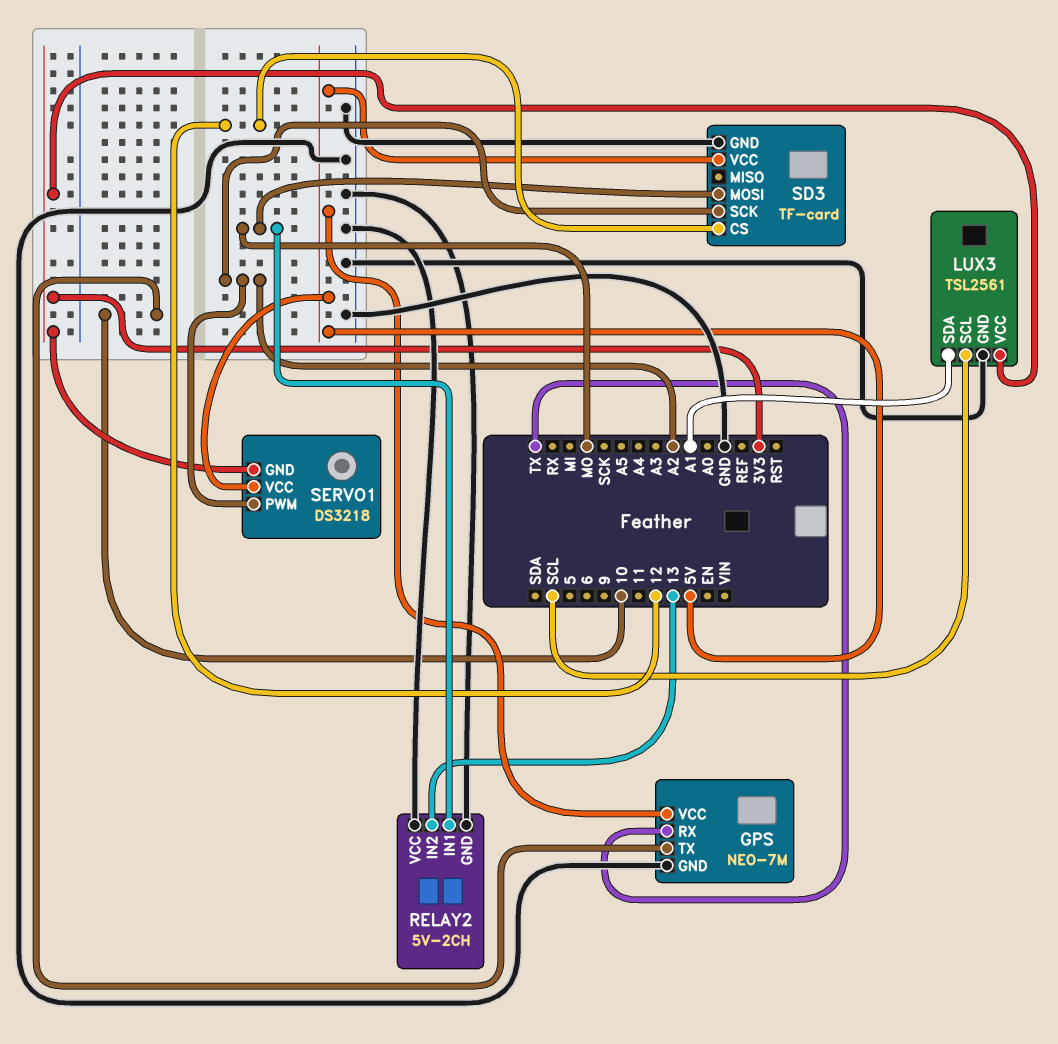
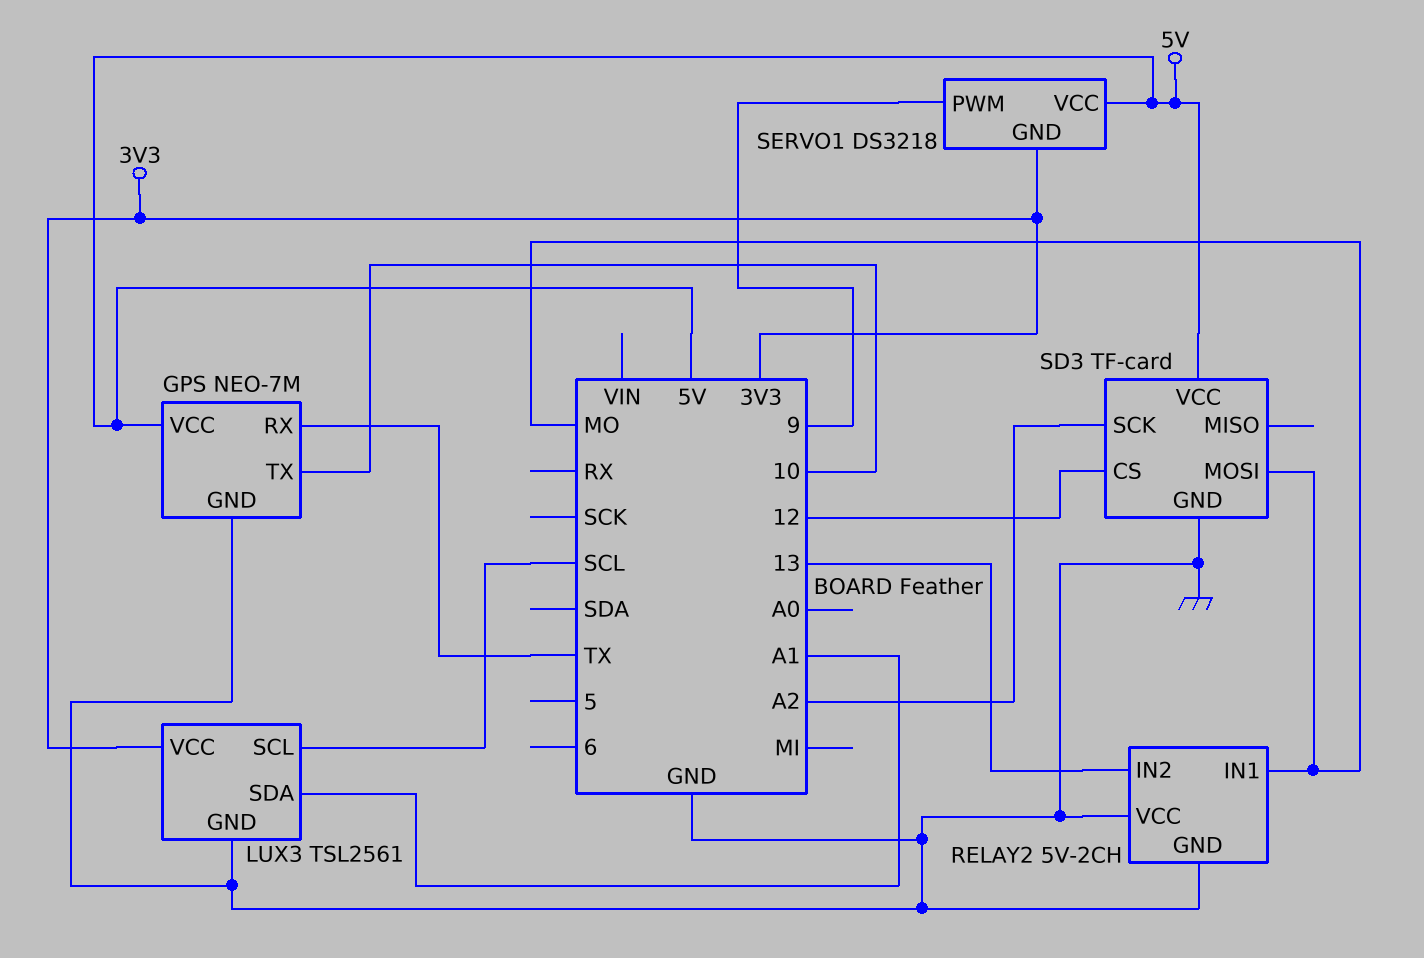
SERVO1 pin PWM: A2 -> 9

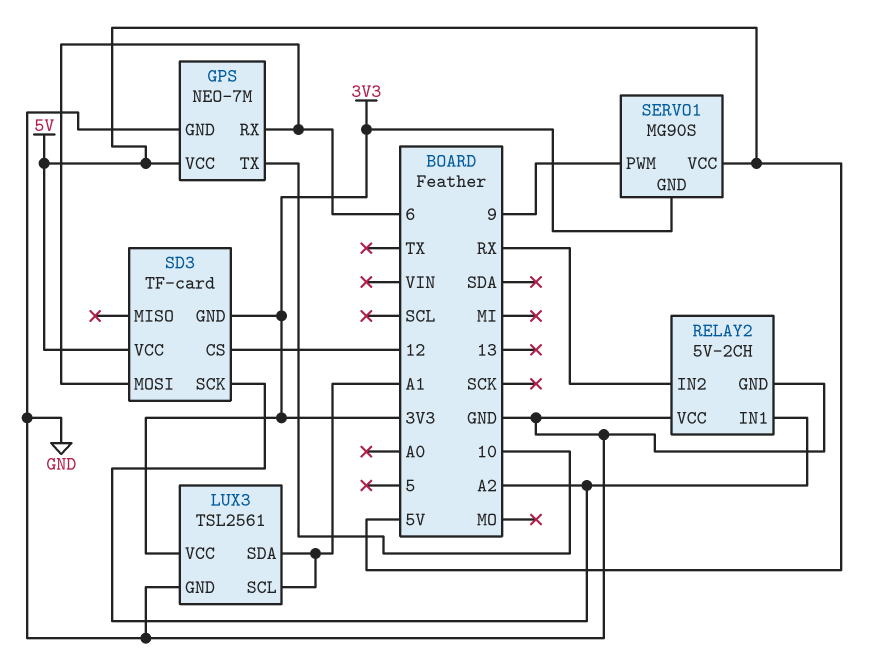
GPS pin RX: TX -> 6
LUX3 pin SCL: SCL -> A1
RELAY2 pin IN1: MO -> A2
RELAY2 pin IN2: 13 -> RX
SD3 pin GND: GND -> 3V3
SD3 pin MOSI: MO -> 6
SERVO1: DS3218 -> MG90S

